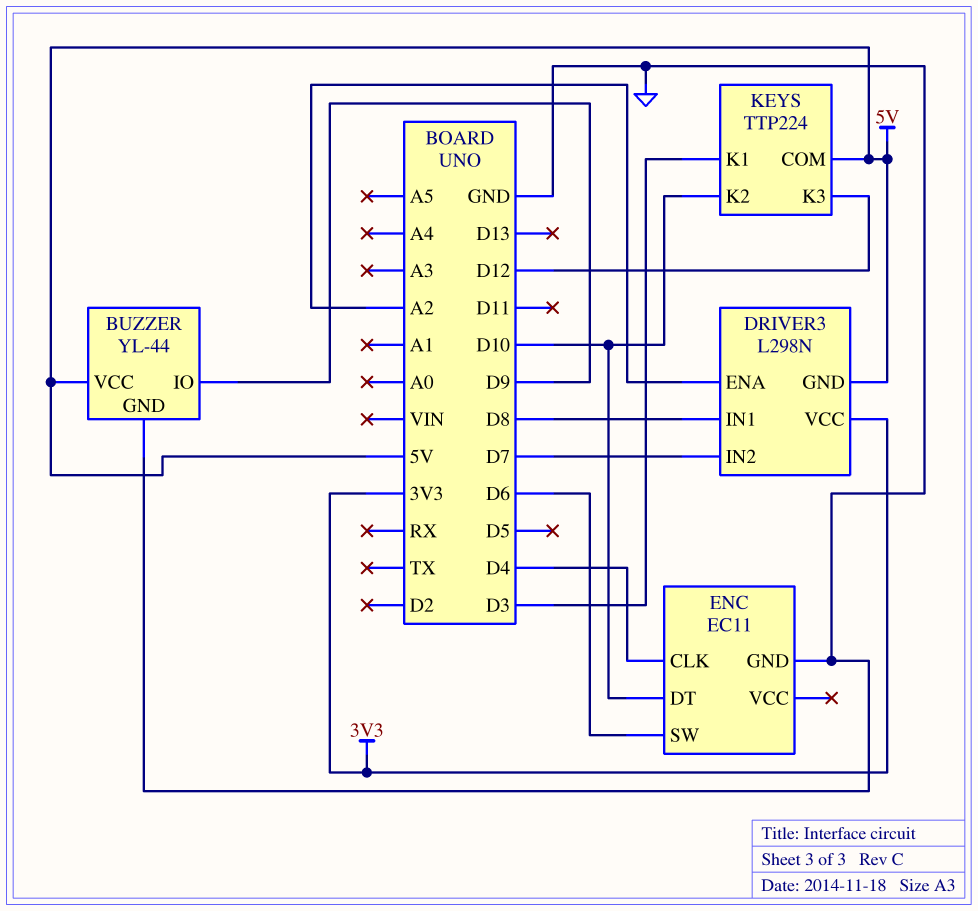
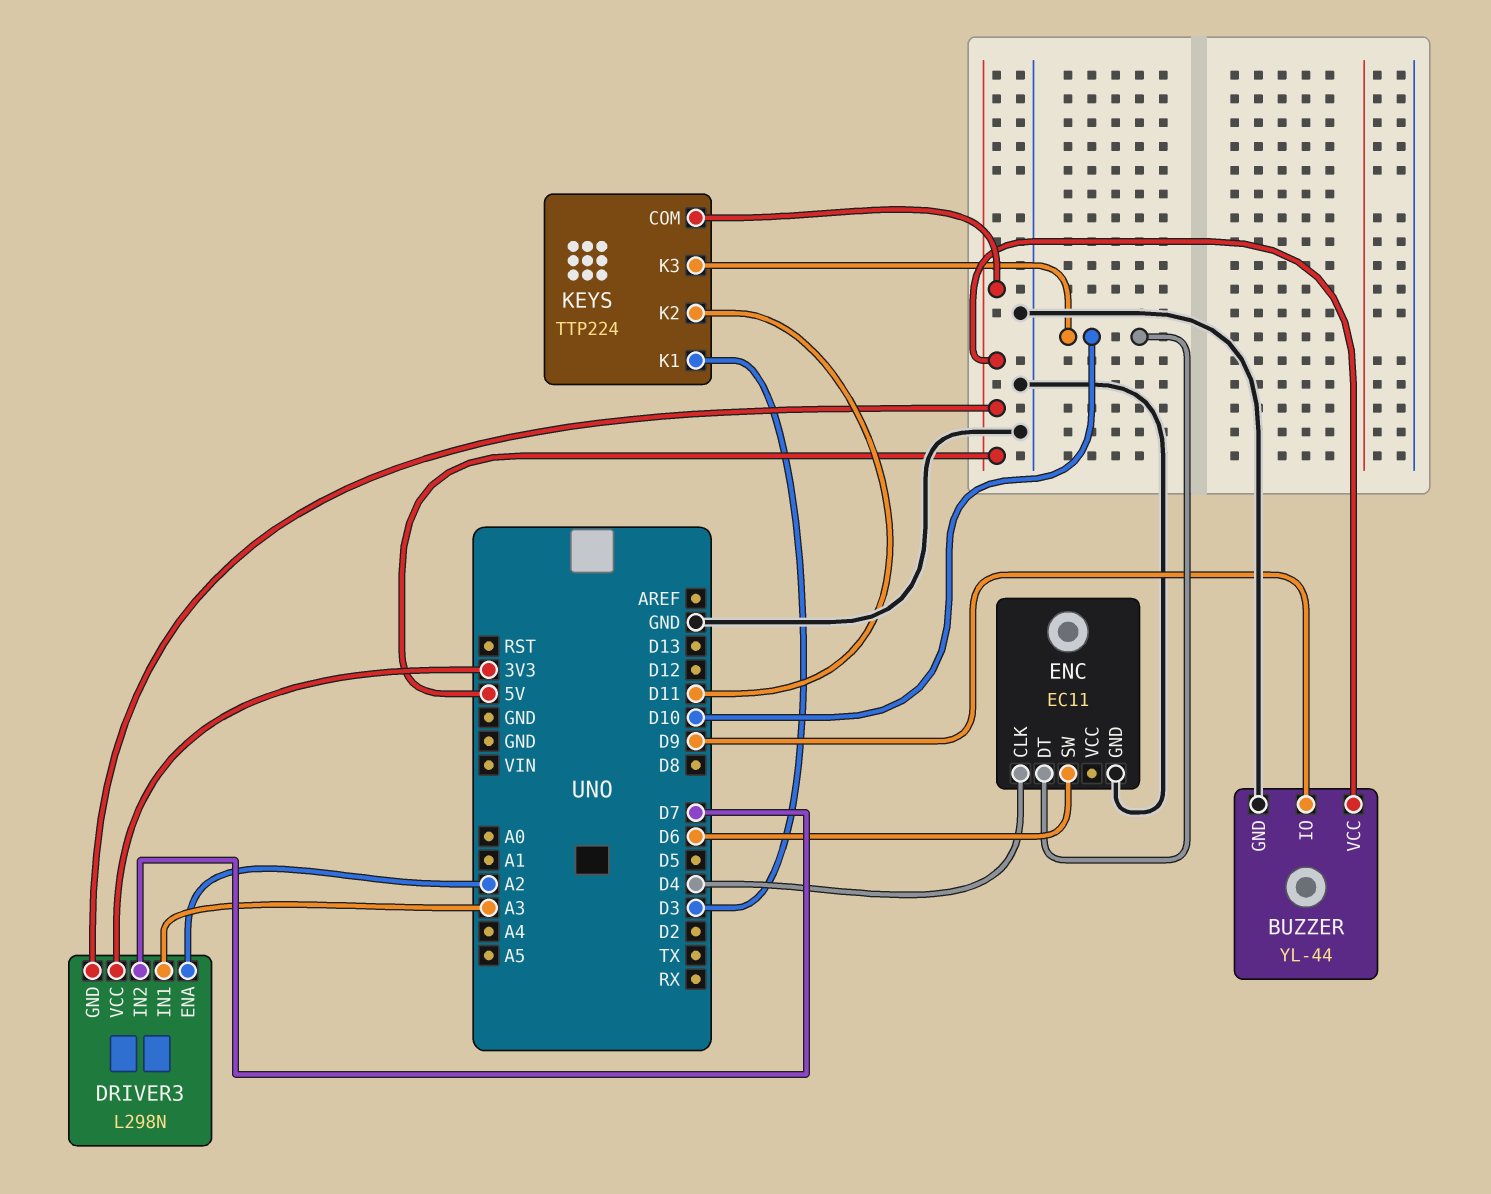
DRIVER3 pin IN1: D8 -> A3
KEYS pin K2: D10 -> D11
KEYS pin K3: D12 -> D10

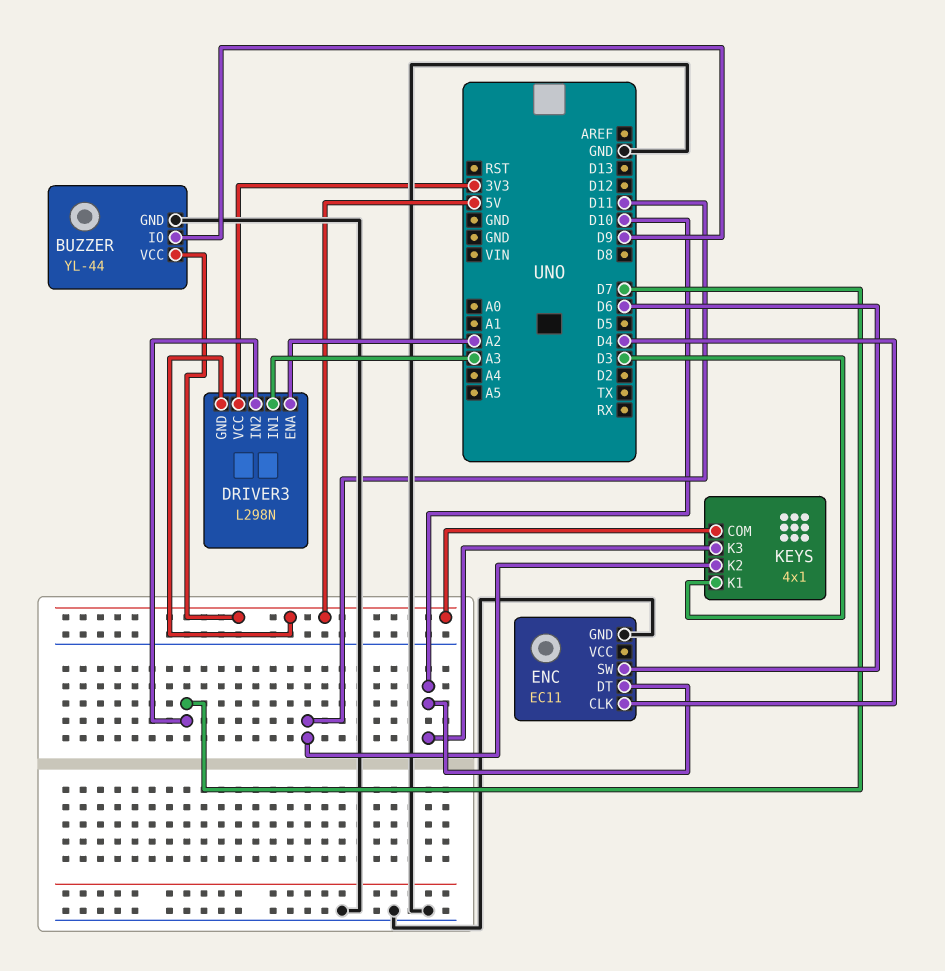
KEYS: TTP224 -> 4x1

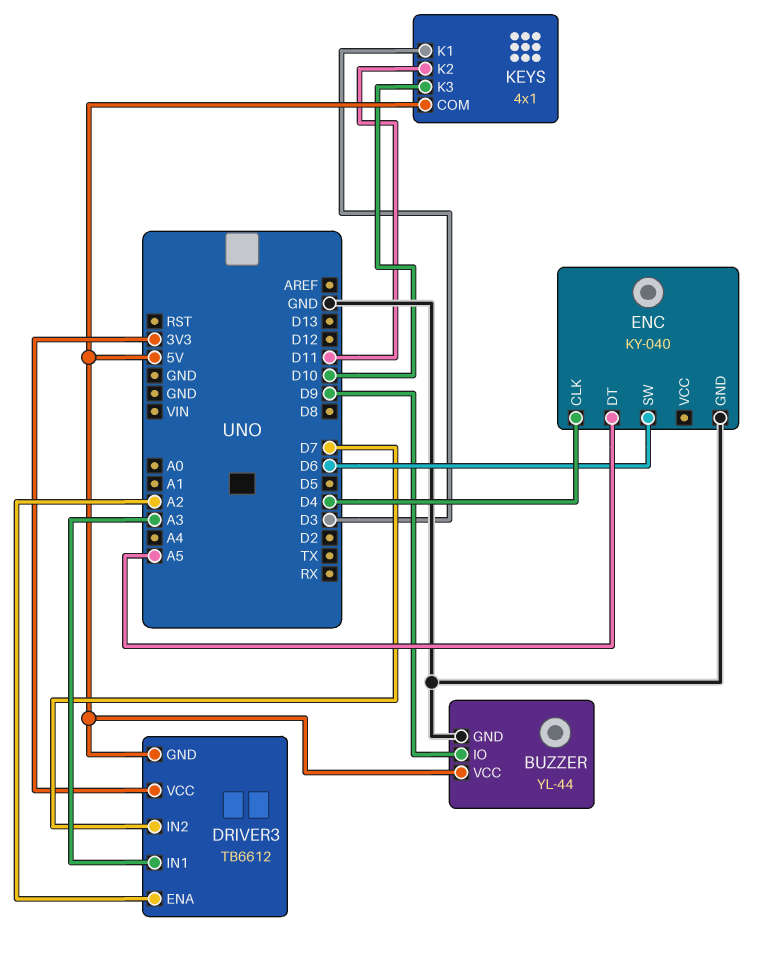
DRIVER3: L298N -> TB6612
ENC: EC11 -> KY-040
ENC pin DT: D10 -> A5

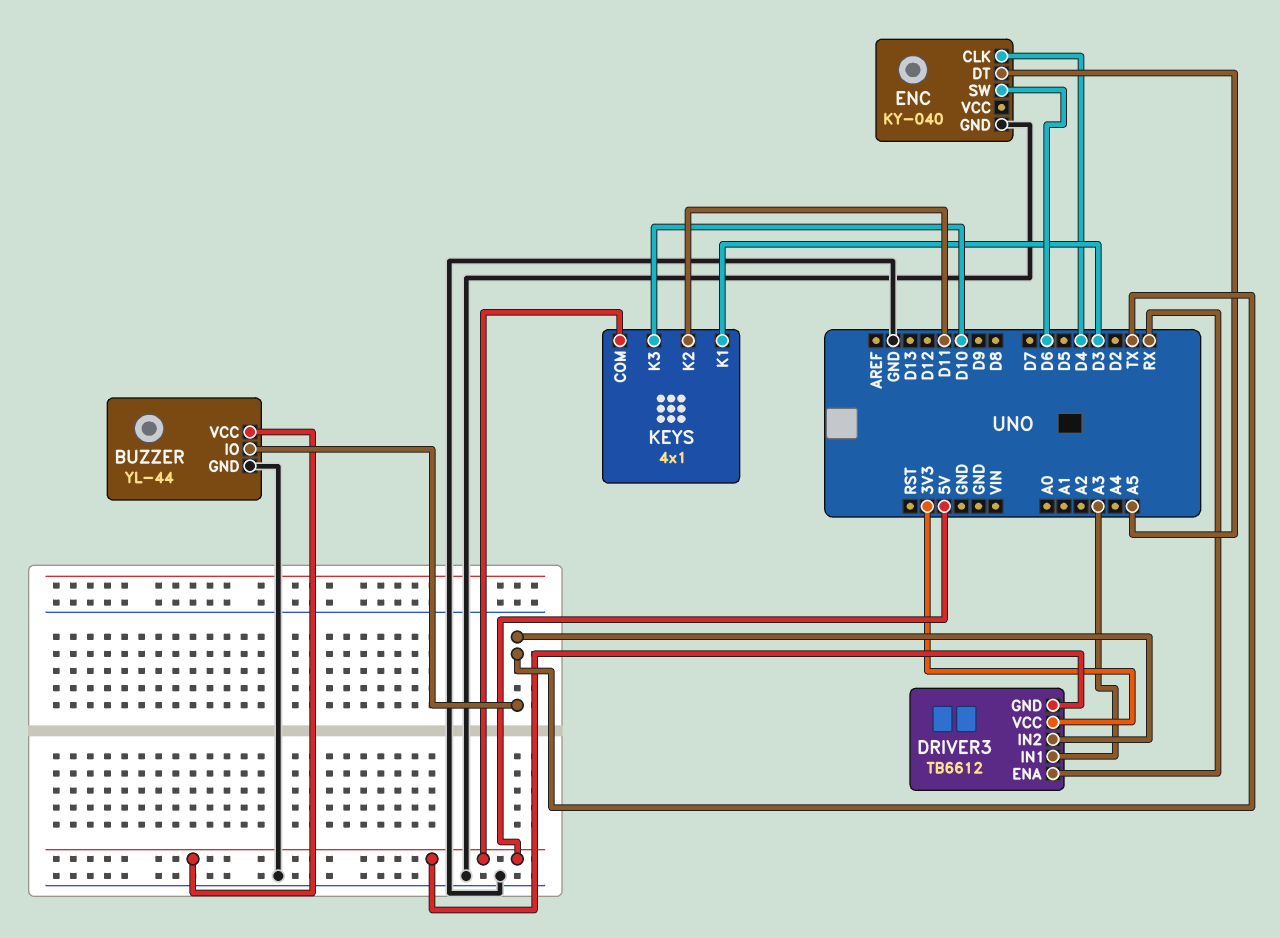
BUZZER pin IO: D9 -> TX
DRIVER3 pin ENA: A2 -> RX
DRIVER3 pin IN2: D7 -> TX

